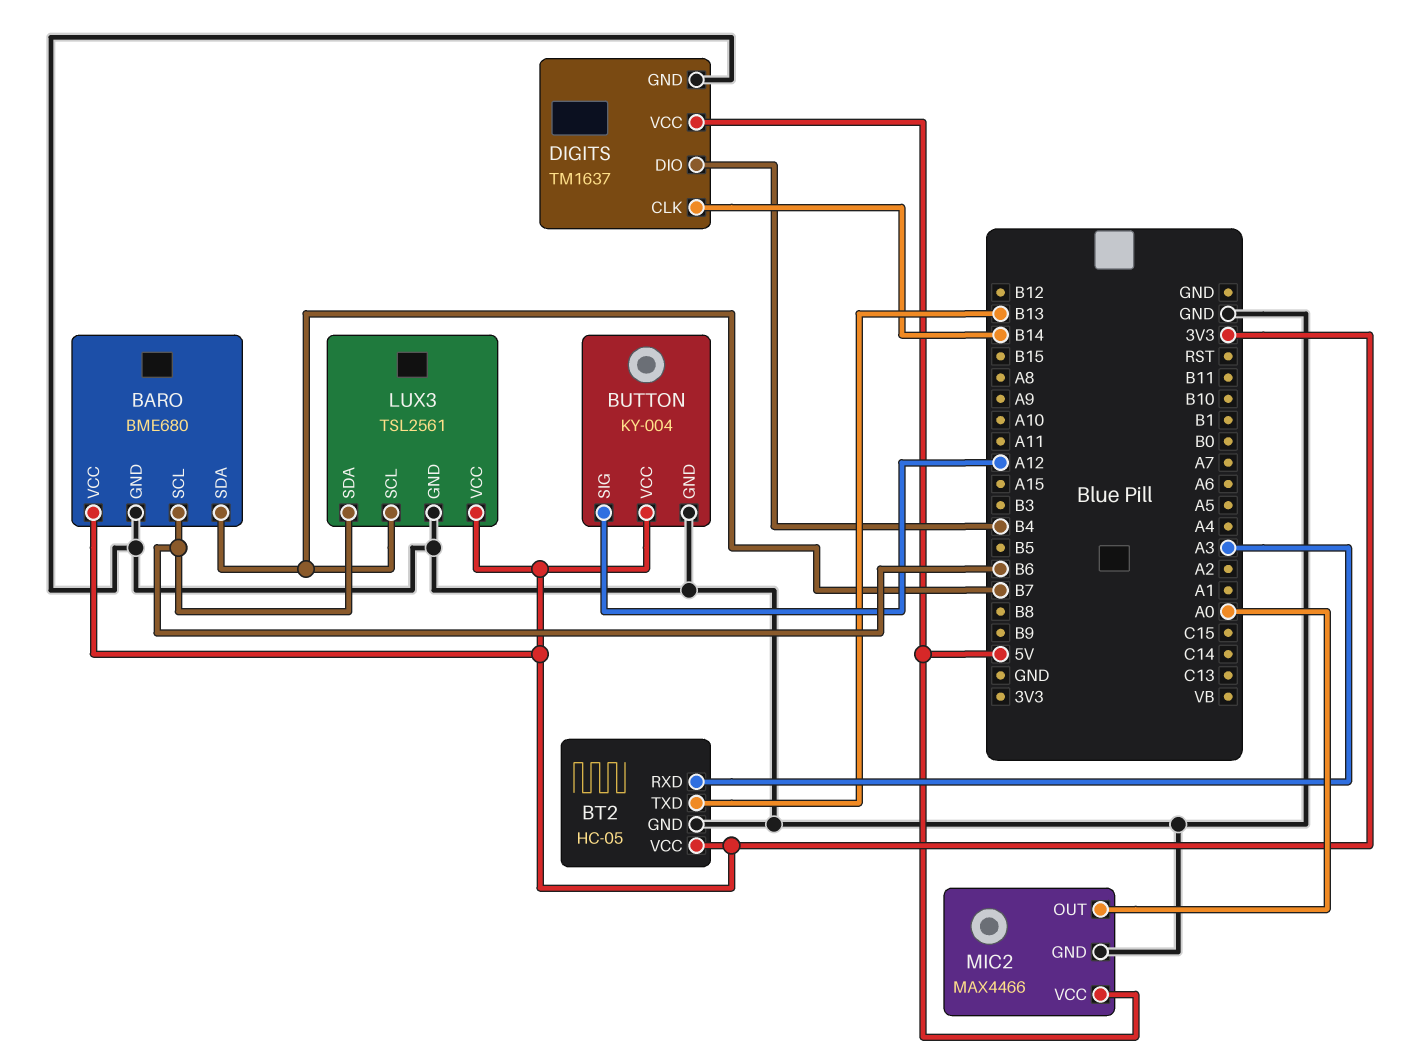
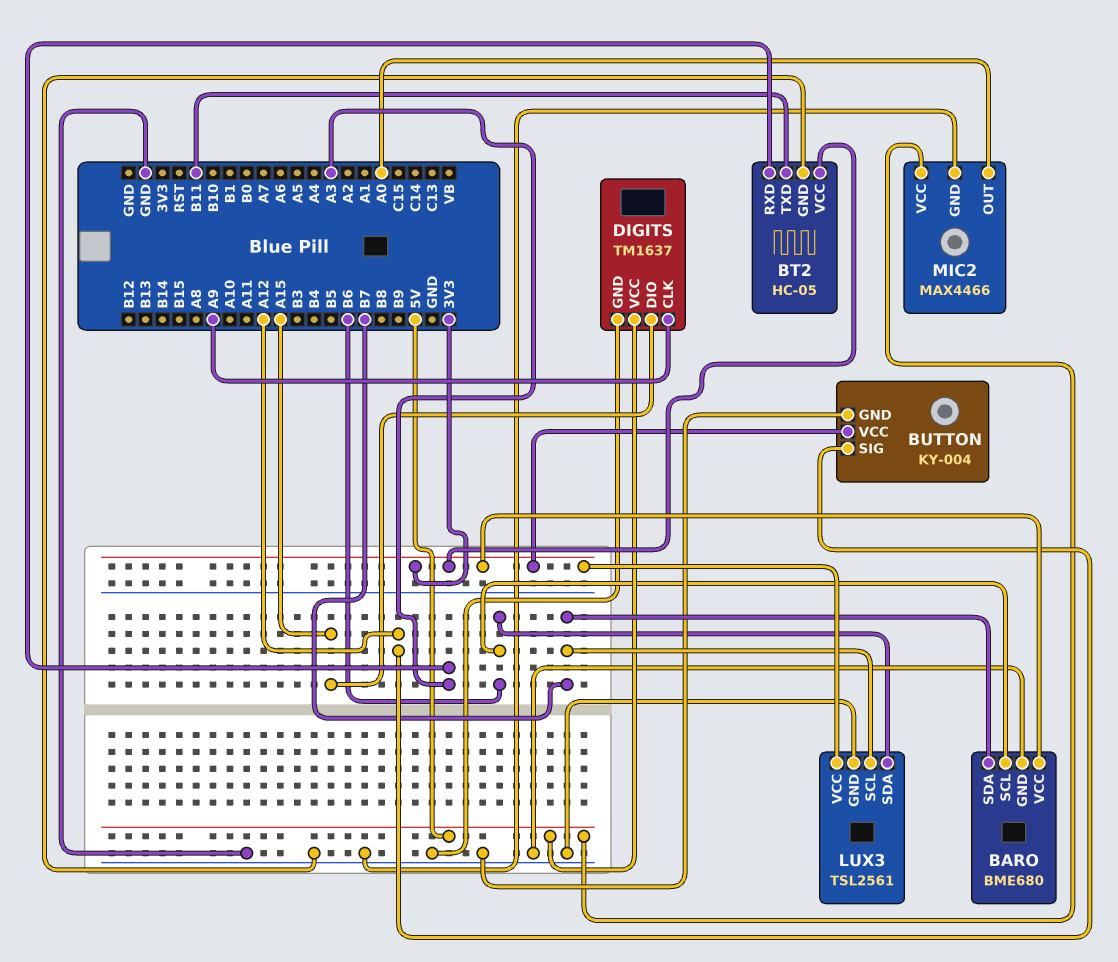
BT2 pin TXD: B13 -> B11
DIGITS pin CLK: B14 -> A9
DIGITS pin DIO: B4 -> A15

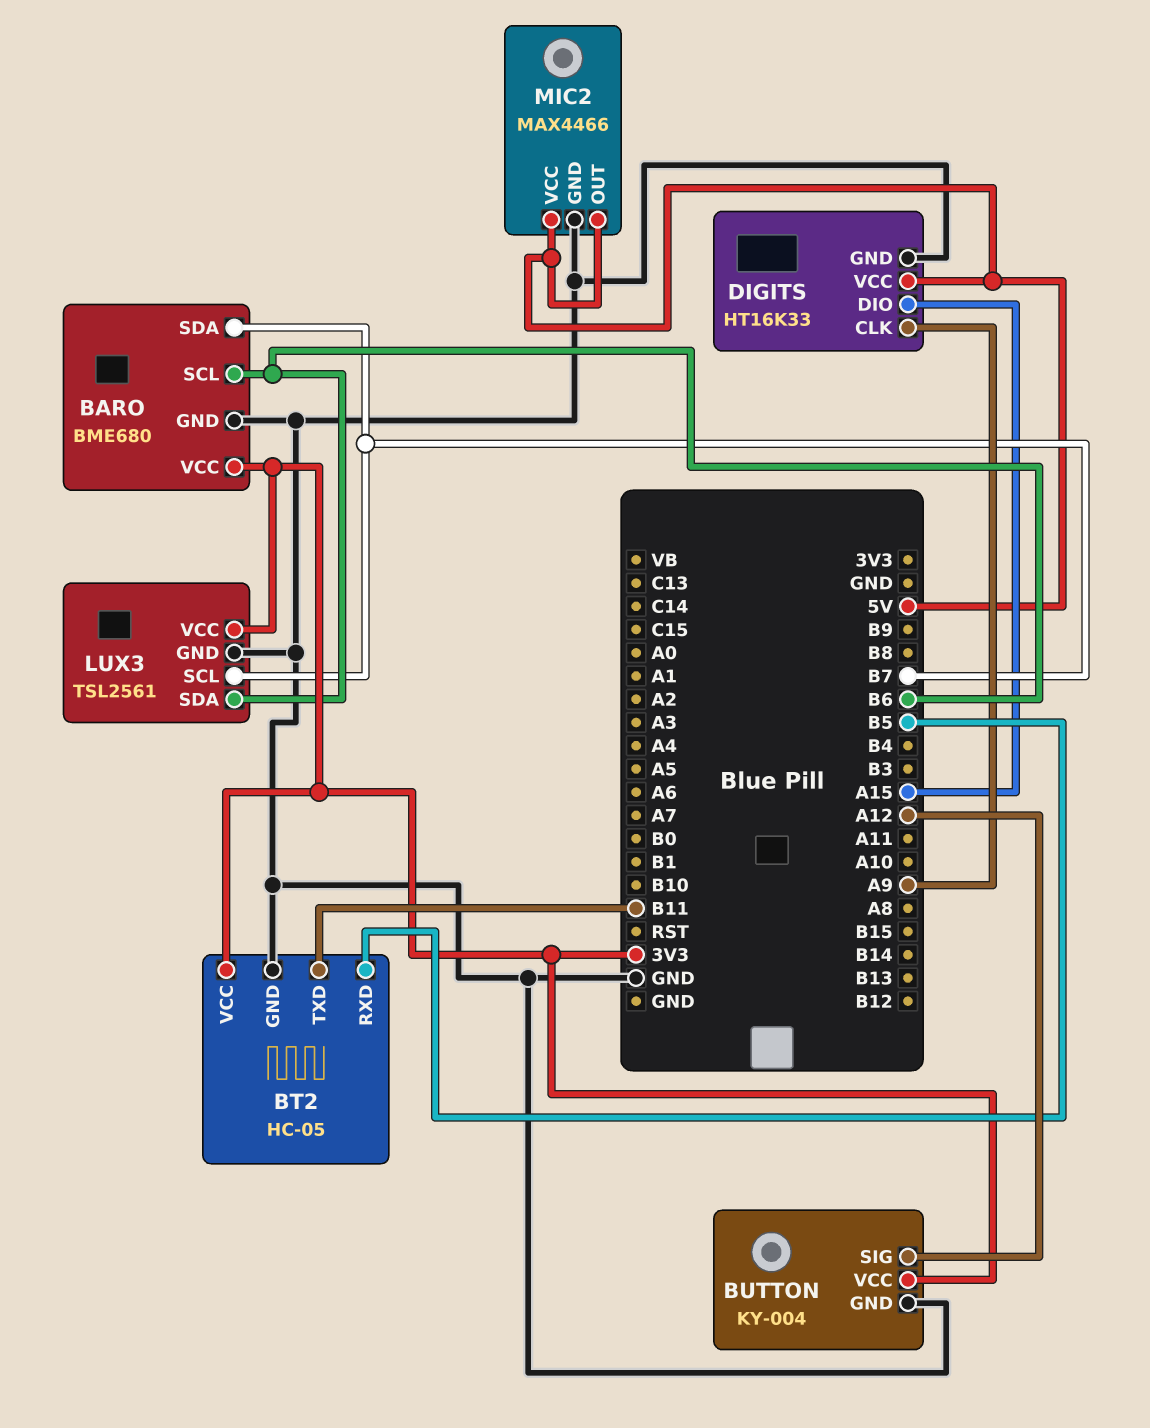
BT2 pin RXD: A3 -> B5
DIGITS: TM1637 -> HT16K33
MIC2 pin OUT: A0 -> 5V

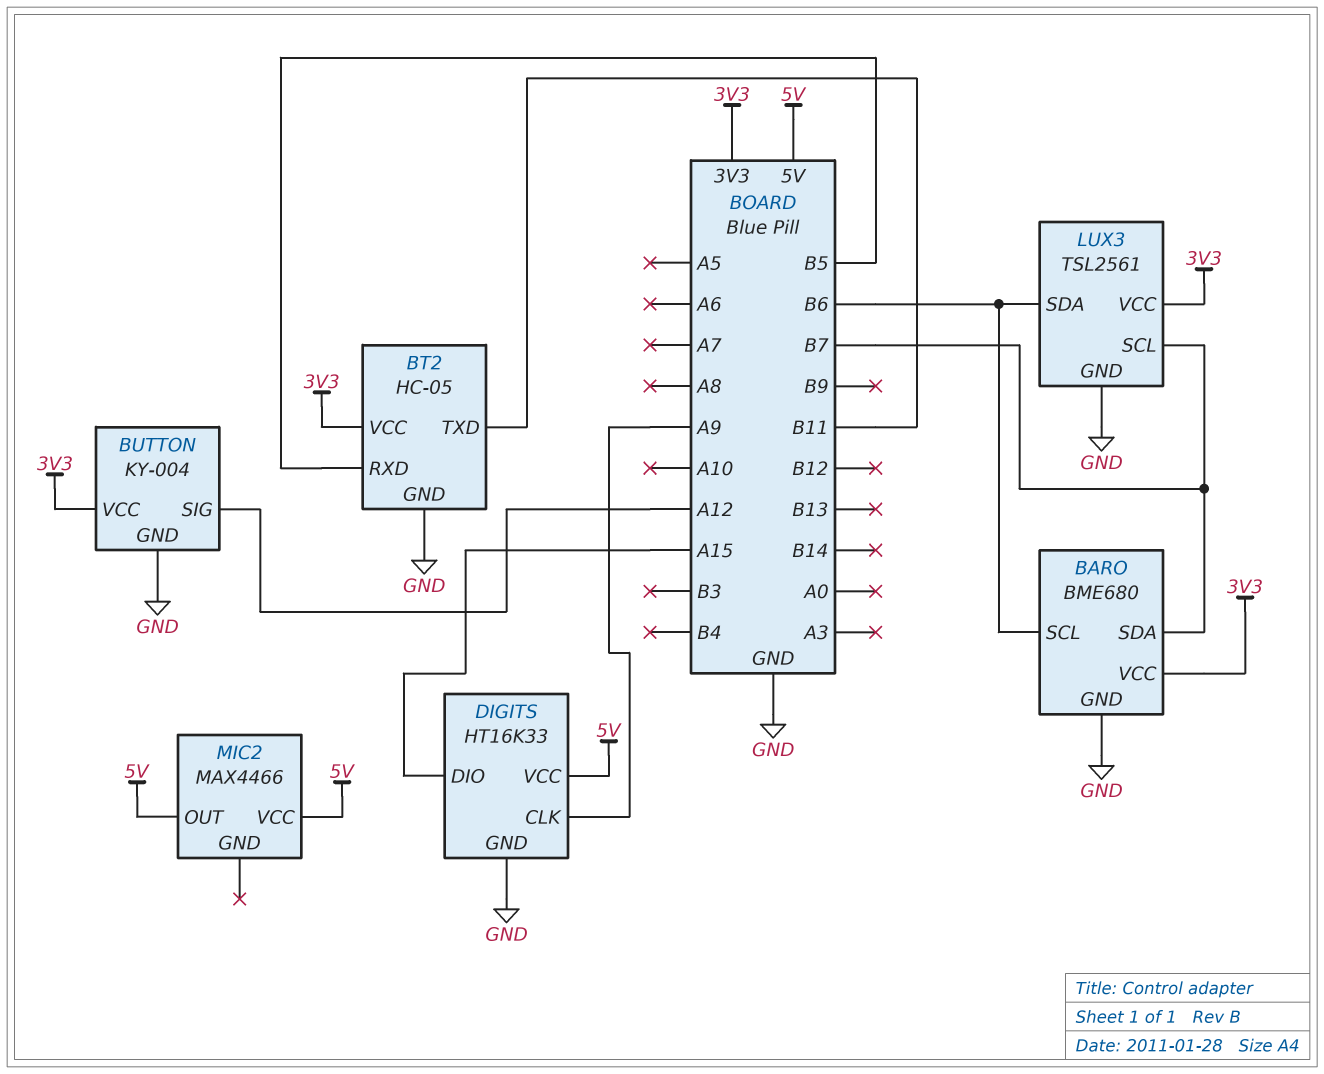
MIC2 pin GND: GND -> none

